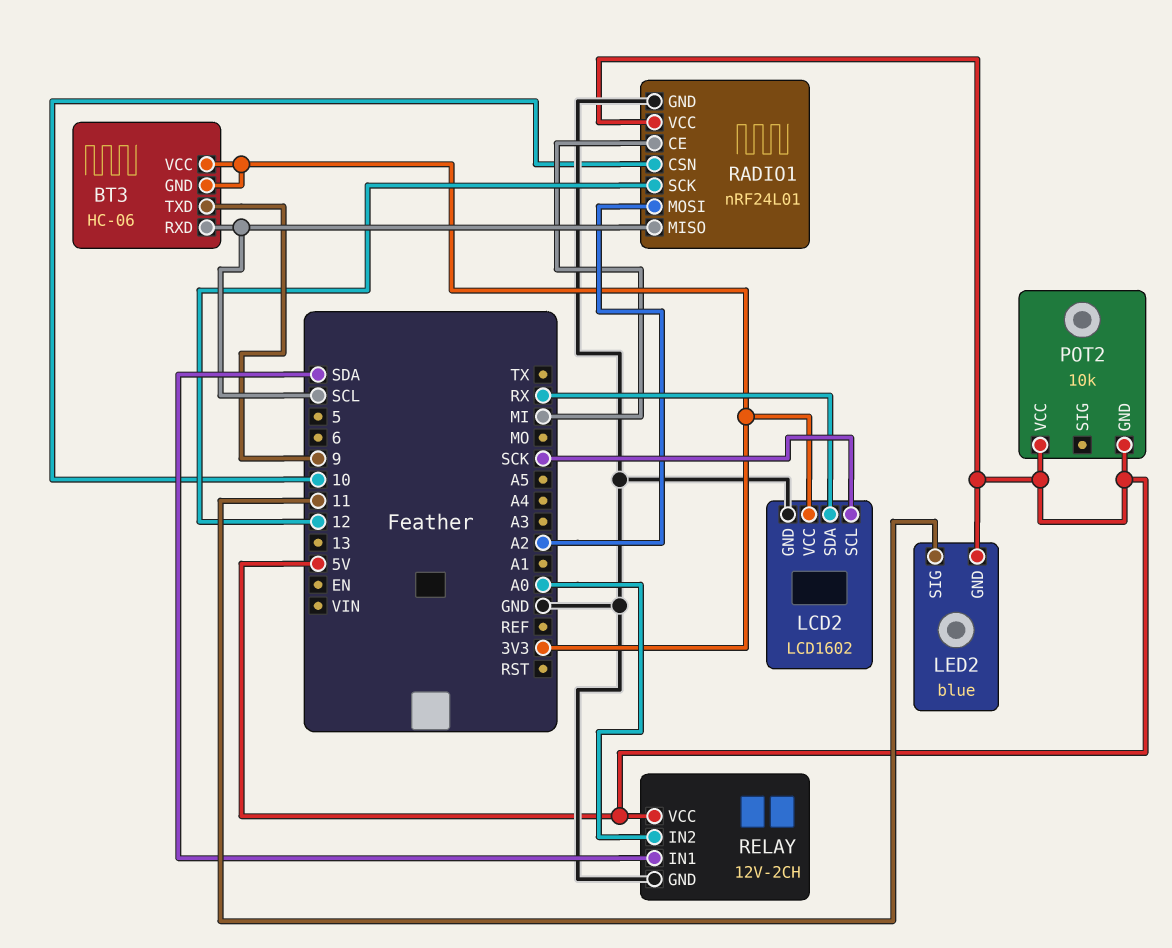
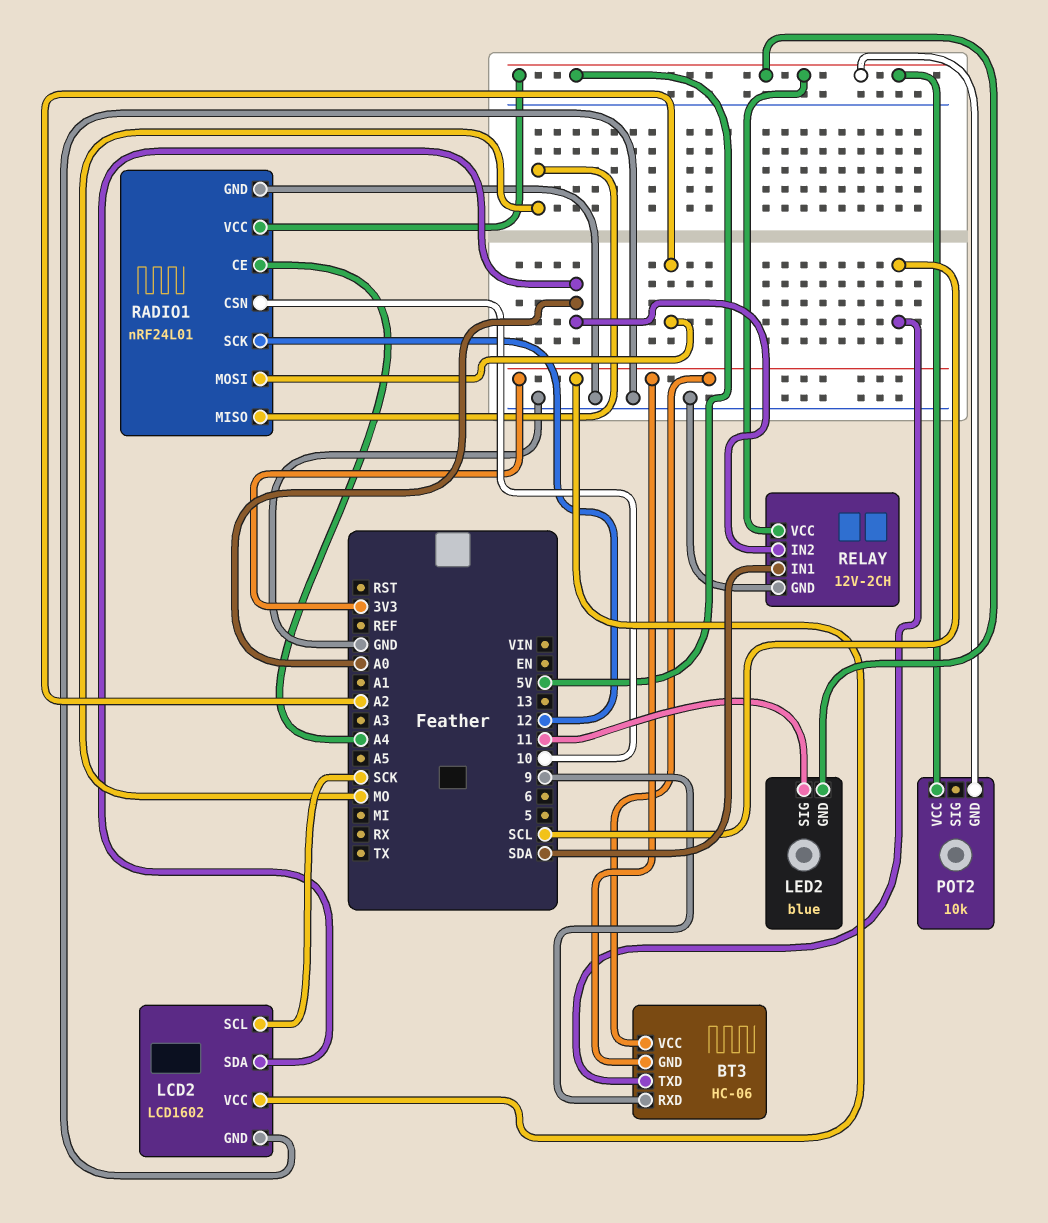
BT3 pin RXD: SCL -> 9
BT3 pin TXD: 9 -> SCL
LCD2 pin SDA: RX -> A0
RADIO1 pin CE: MI -> A4
RADIO1 pin MISO: SCL -> MO

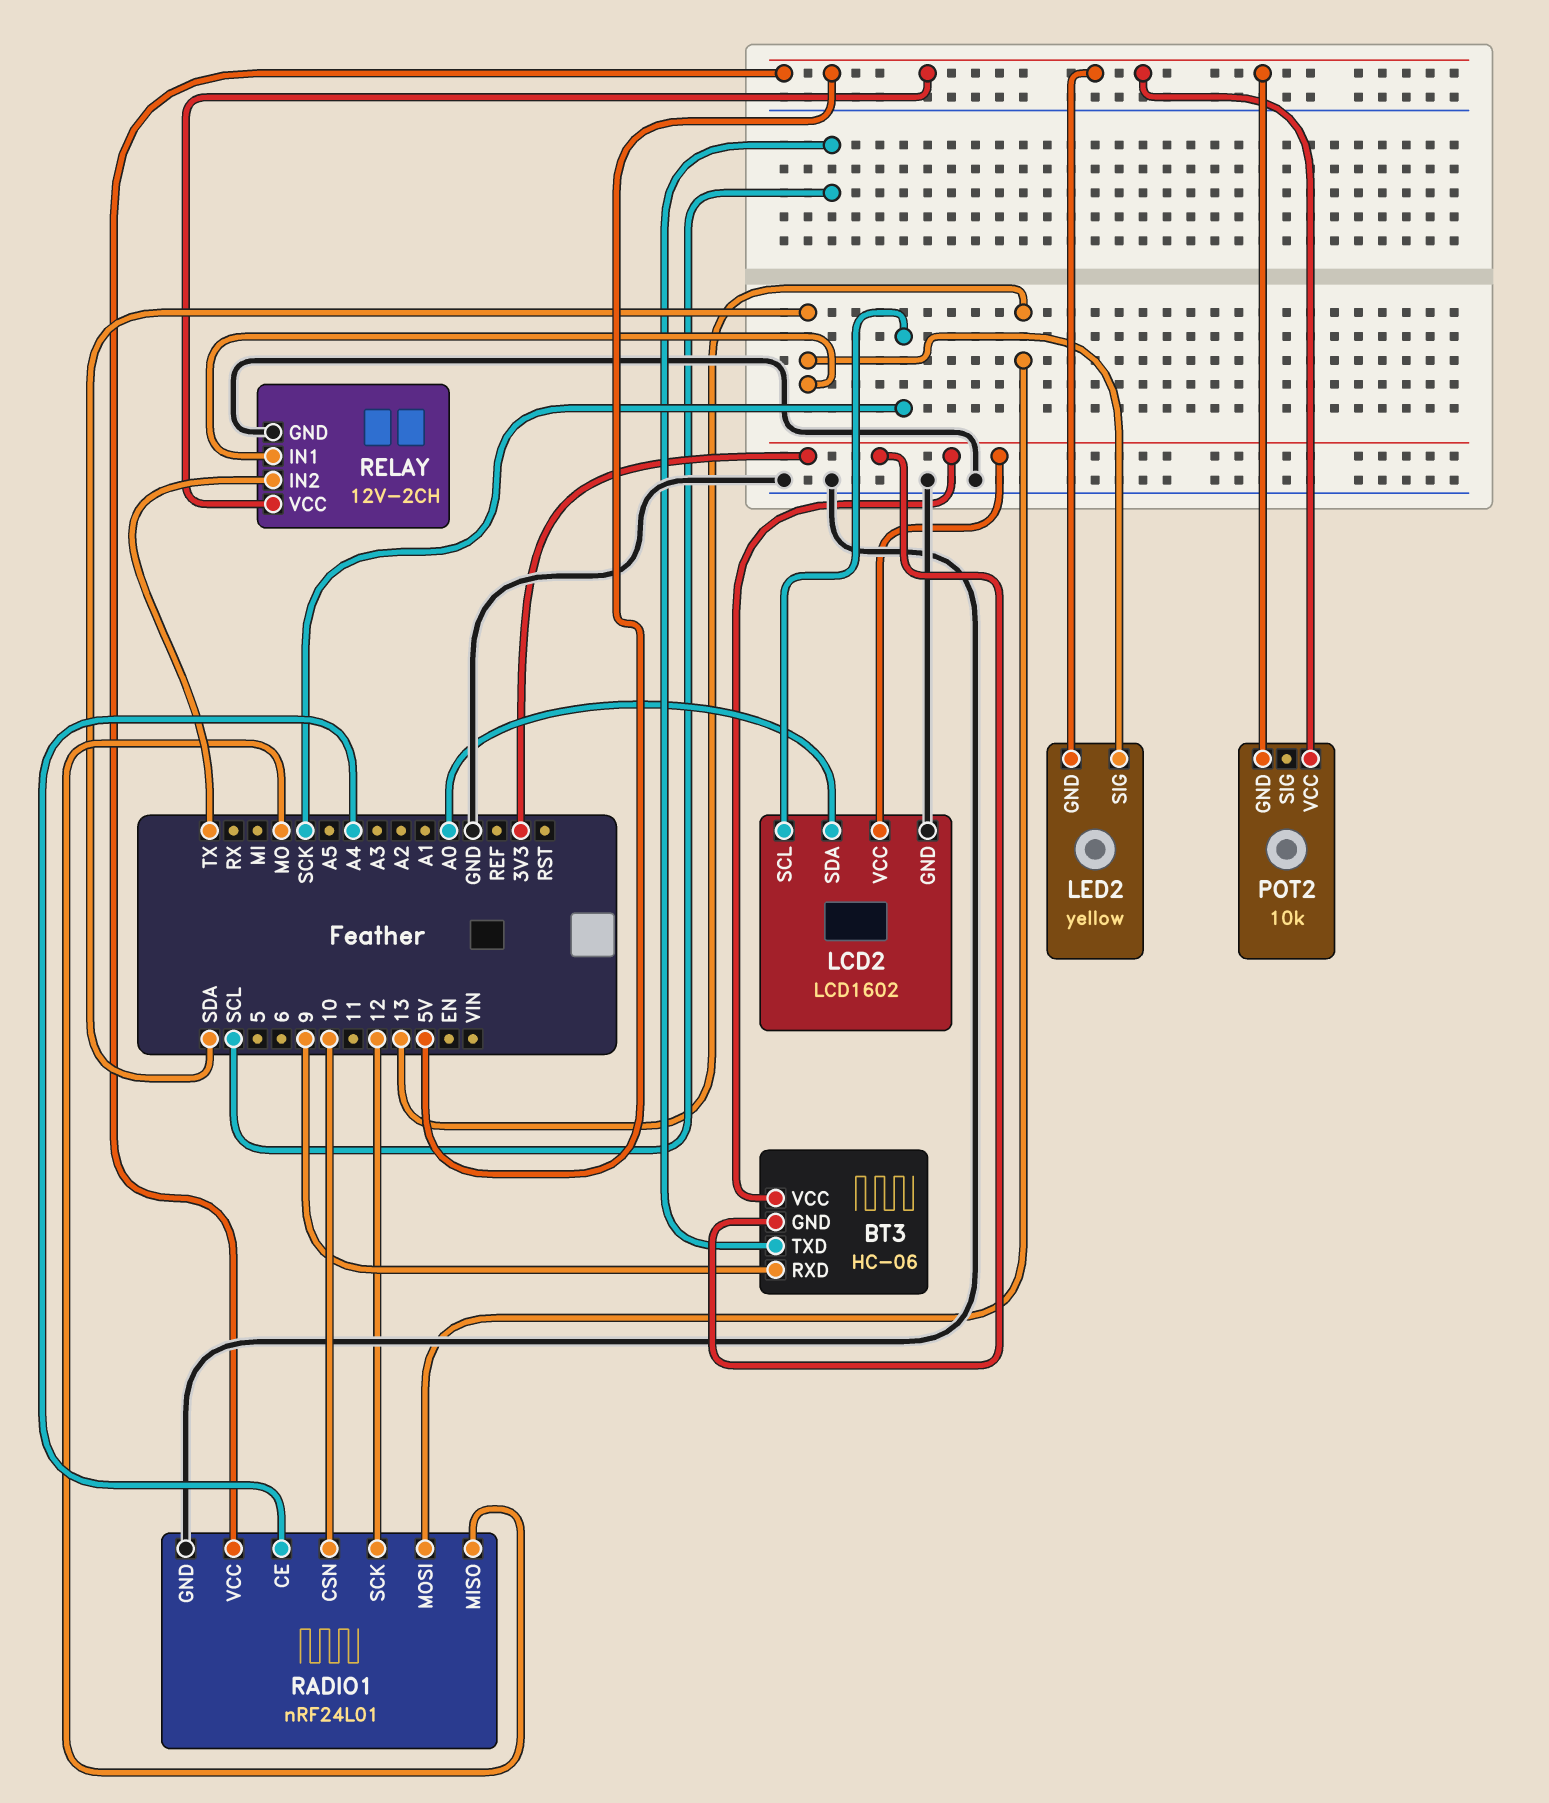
LED2: blue -> yellow
LED2 pin SIG: 11 -> SDA
RADIO1 pin MOSI: A2 -> 13
RELAY pin IN2: A0 -> TX

